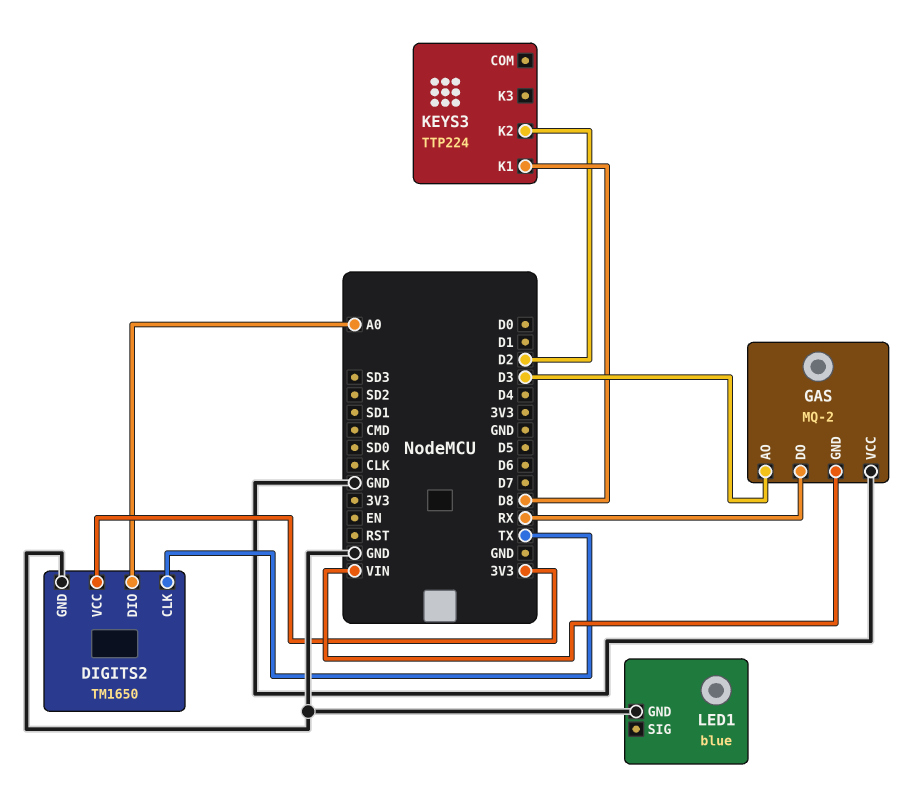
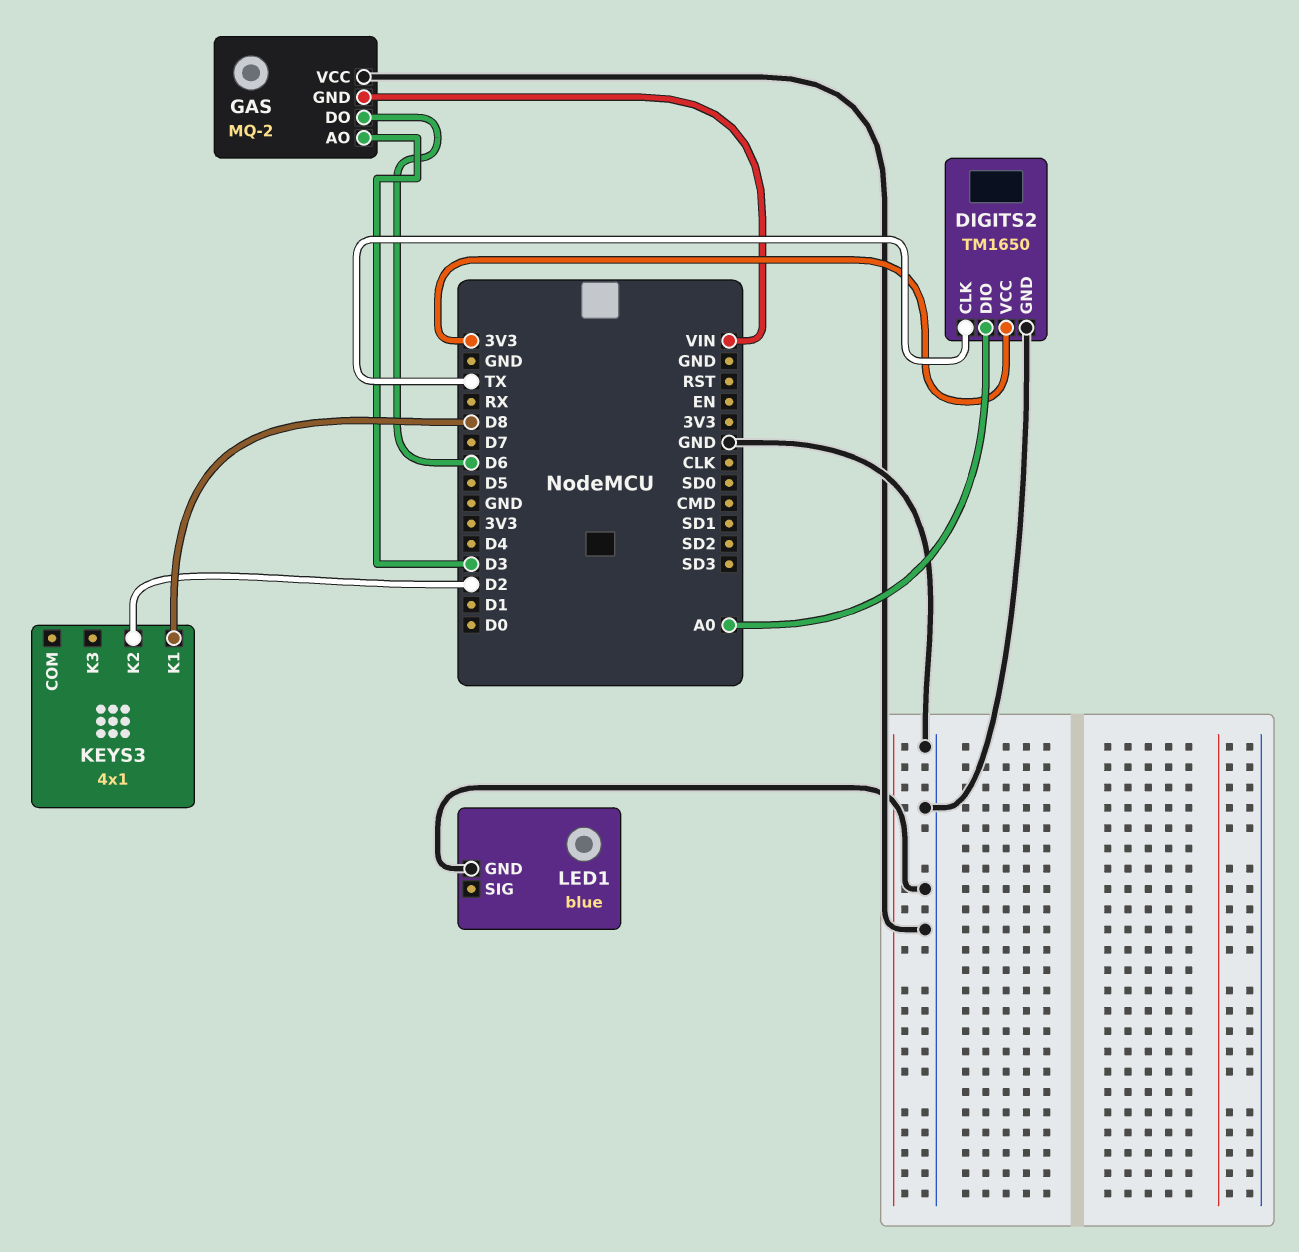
GAS pin DO: RX -> D6
KEYS3: TTP224 -> 4x1

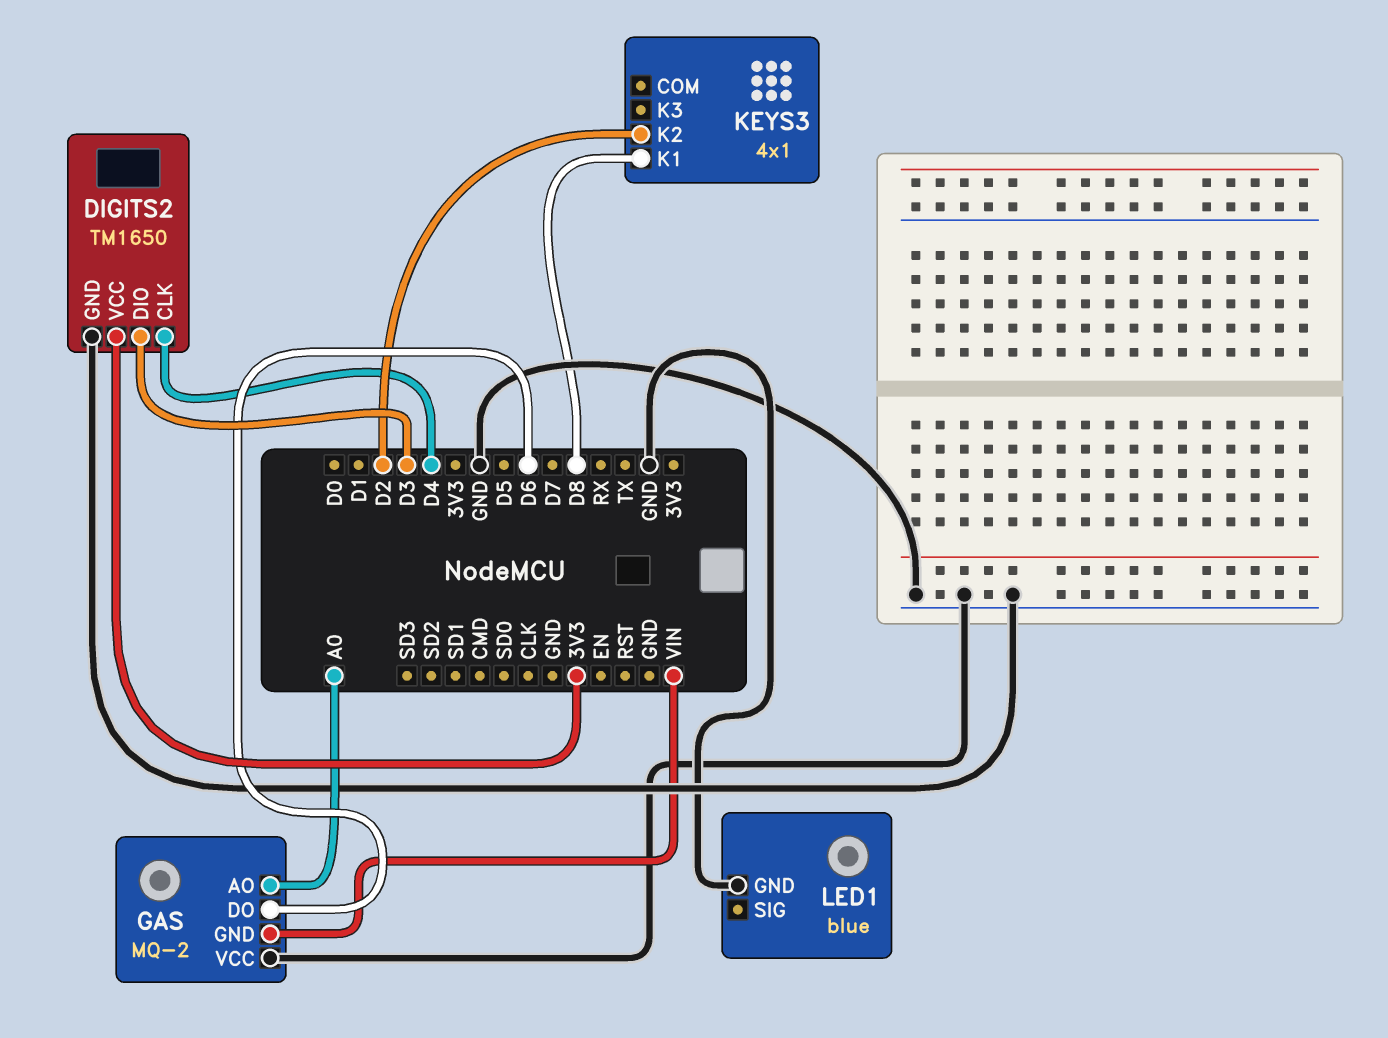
DIGITS2 pin CLK: TX -> D4
DIGITS2 pin DIO: A0 -> D3
GAS pin AO: D3 -> A0

